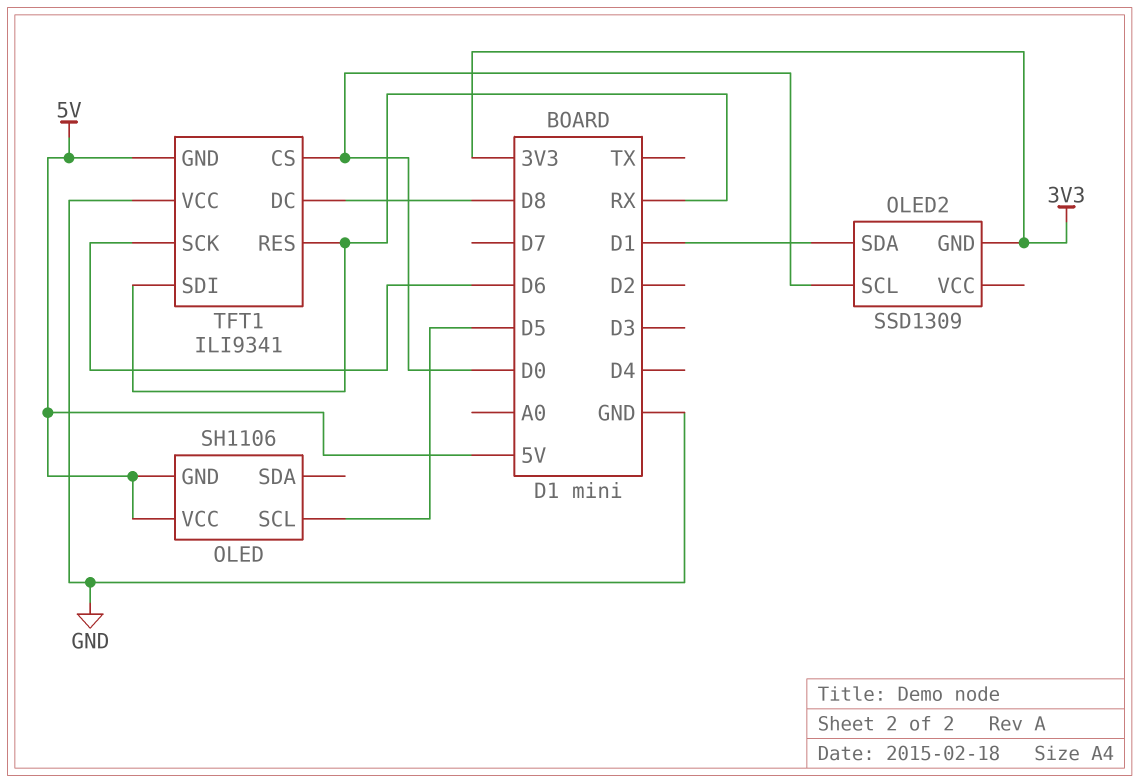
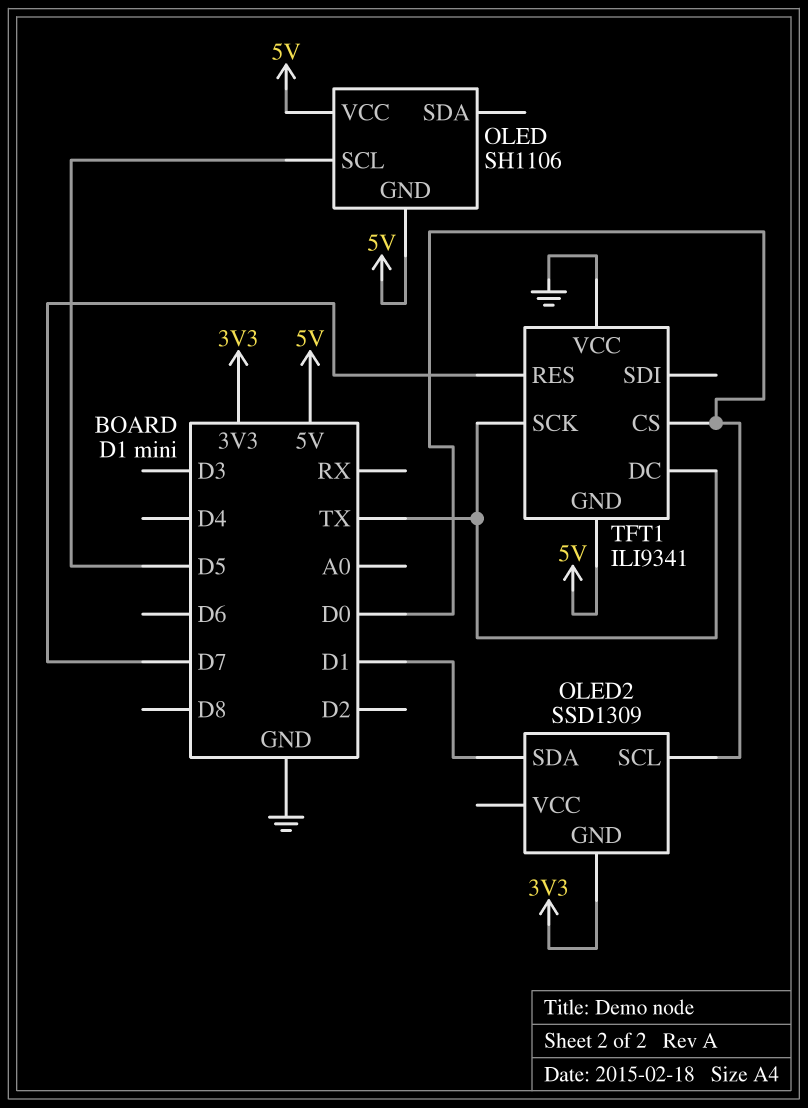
TFT1 pin DC: D8 -> TX
TFT1 pin RES: RX -> D7
TFT1 pin SCK: D6 -> TX
TFT1 pin SDI: RX -> none

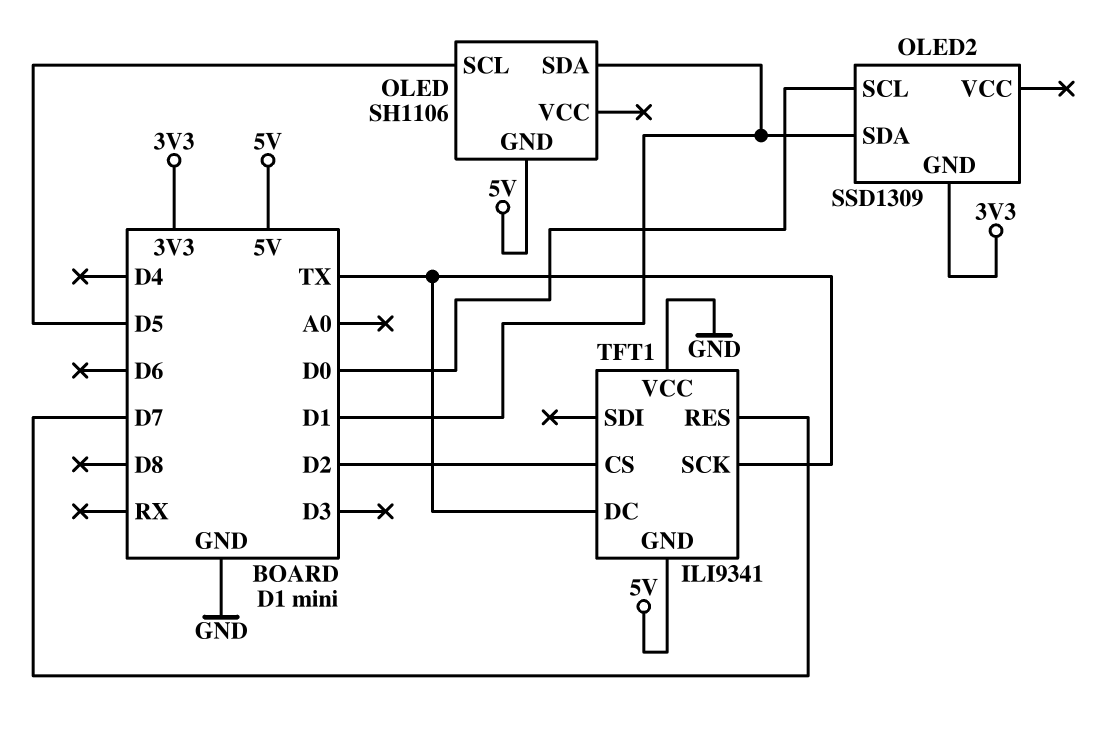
OLED pin SDA: none -> D1
OLED pin VCC: 5V -> none
TFT1 pin CS: D0 -> D2

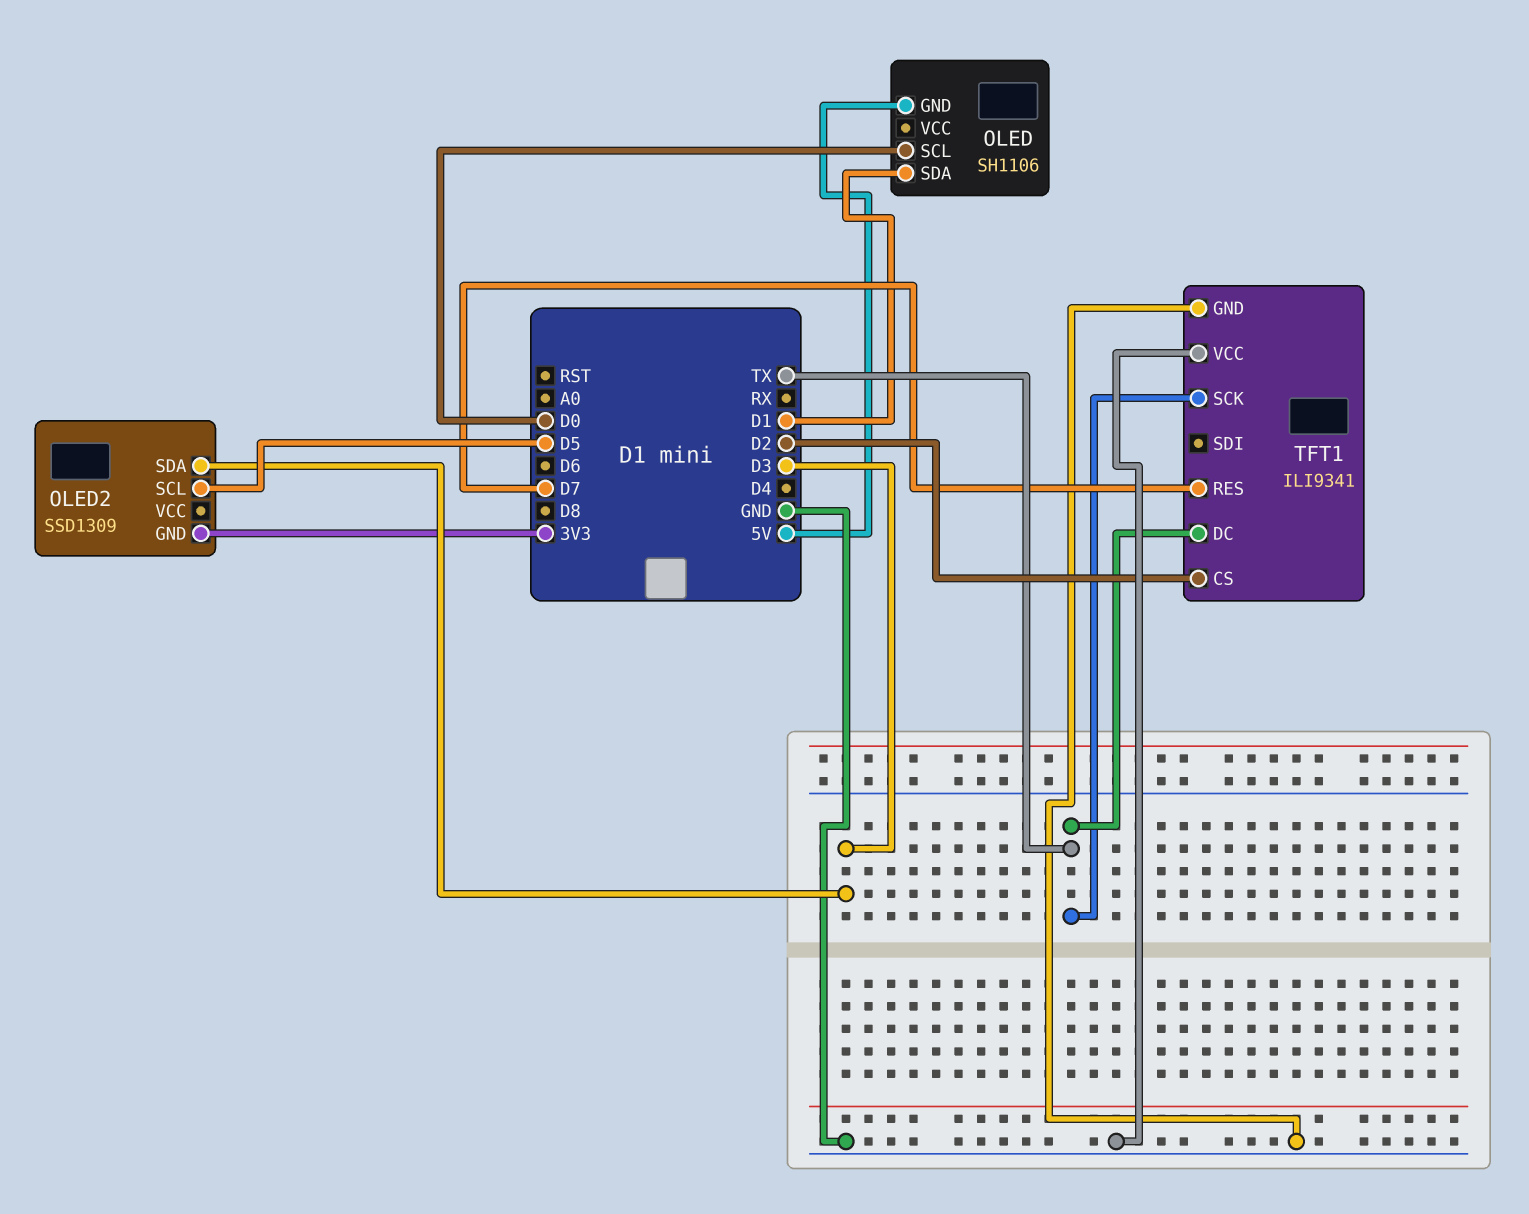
OLED pin SCL: D5 -> D0
OLED2 pin SCL: D0 -> D5
OLED2 pin SDA: D1 -> D3
TFT1 pin GND: 5V -> GND

